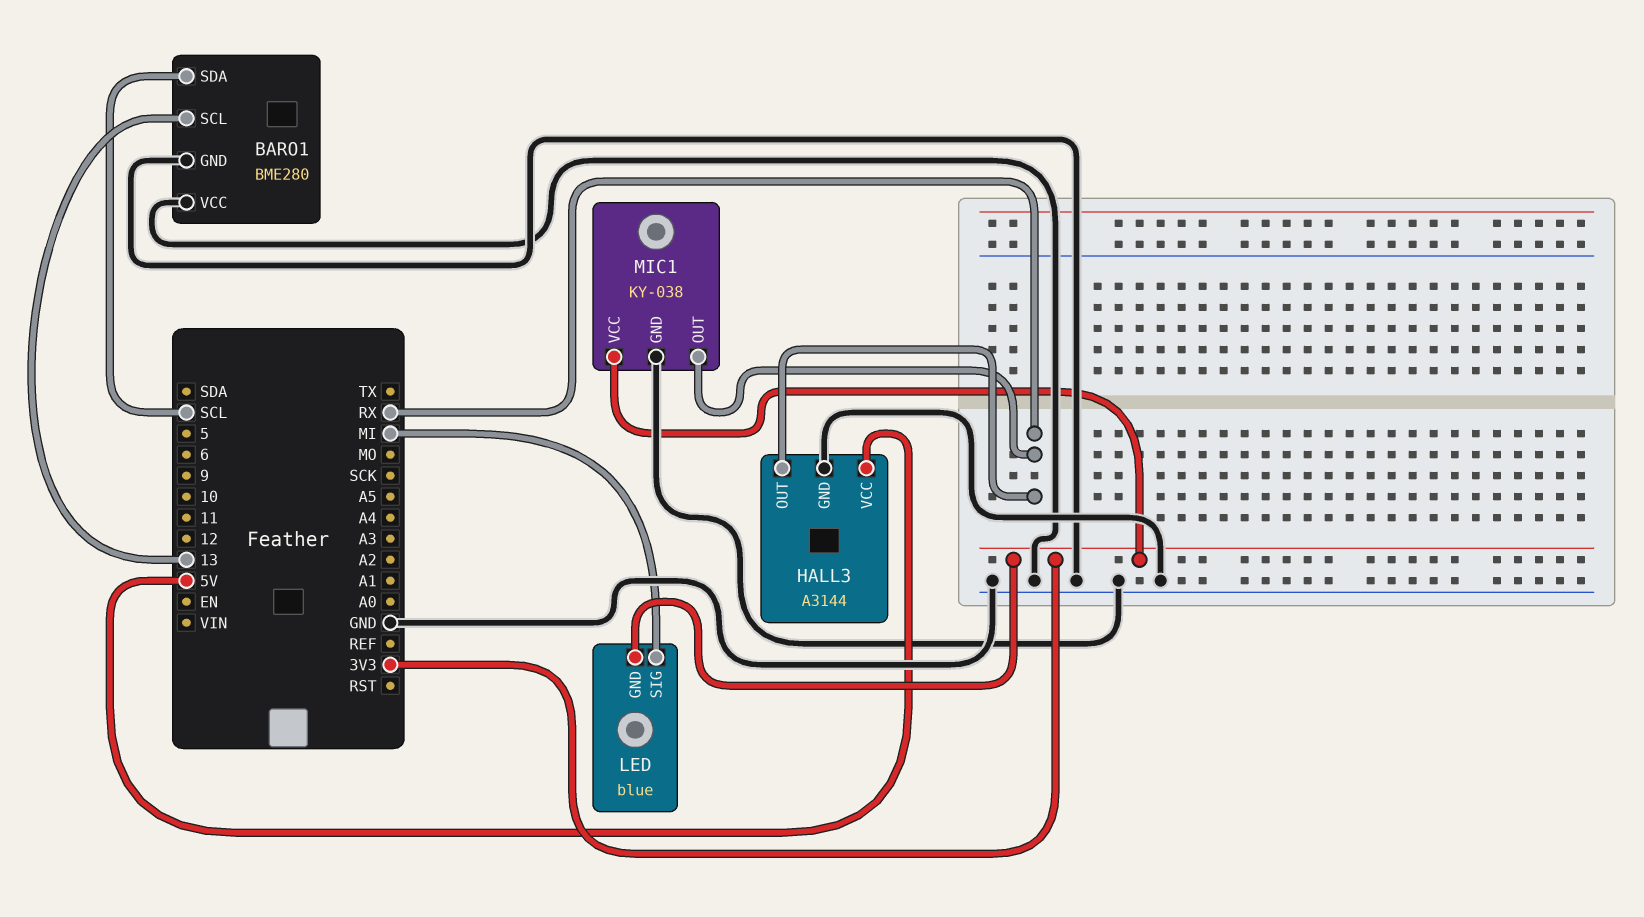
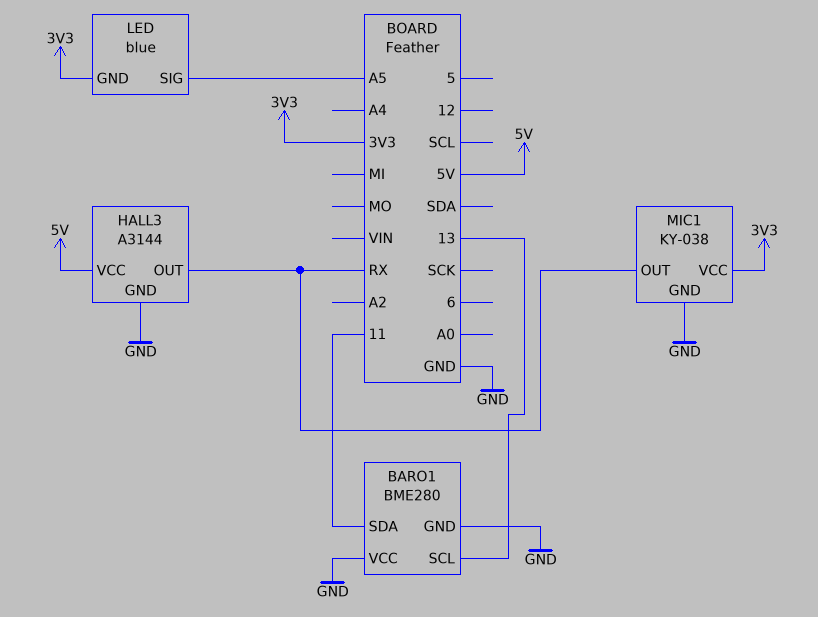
BARO1 pin SDA: SCL -> 11
LED pin SIG: MI -> A5

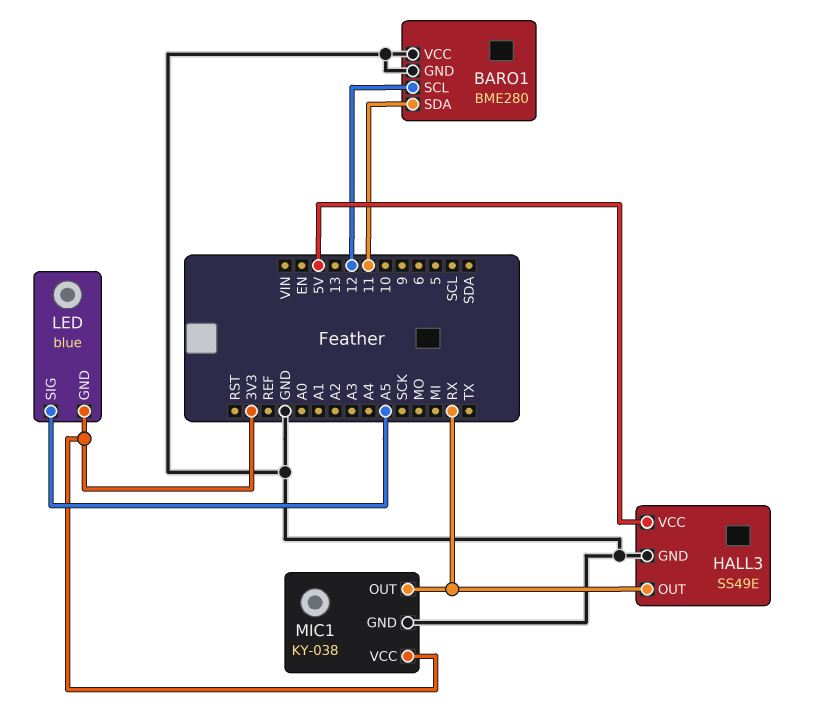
BARO1 pin SCL: 13 -> 12
HALL3: A3144 -> SS49E

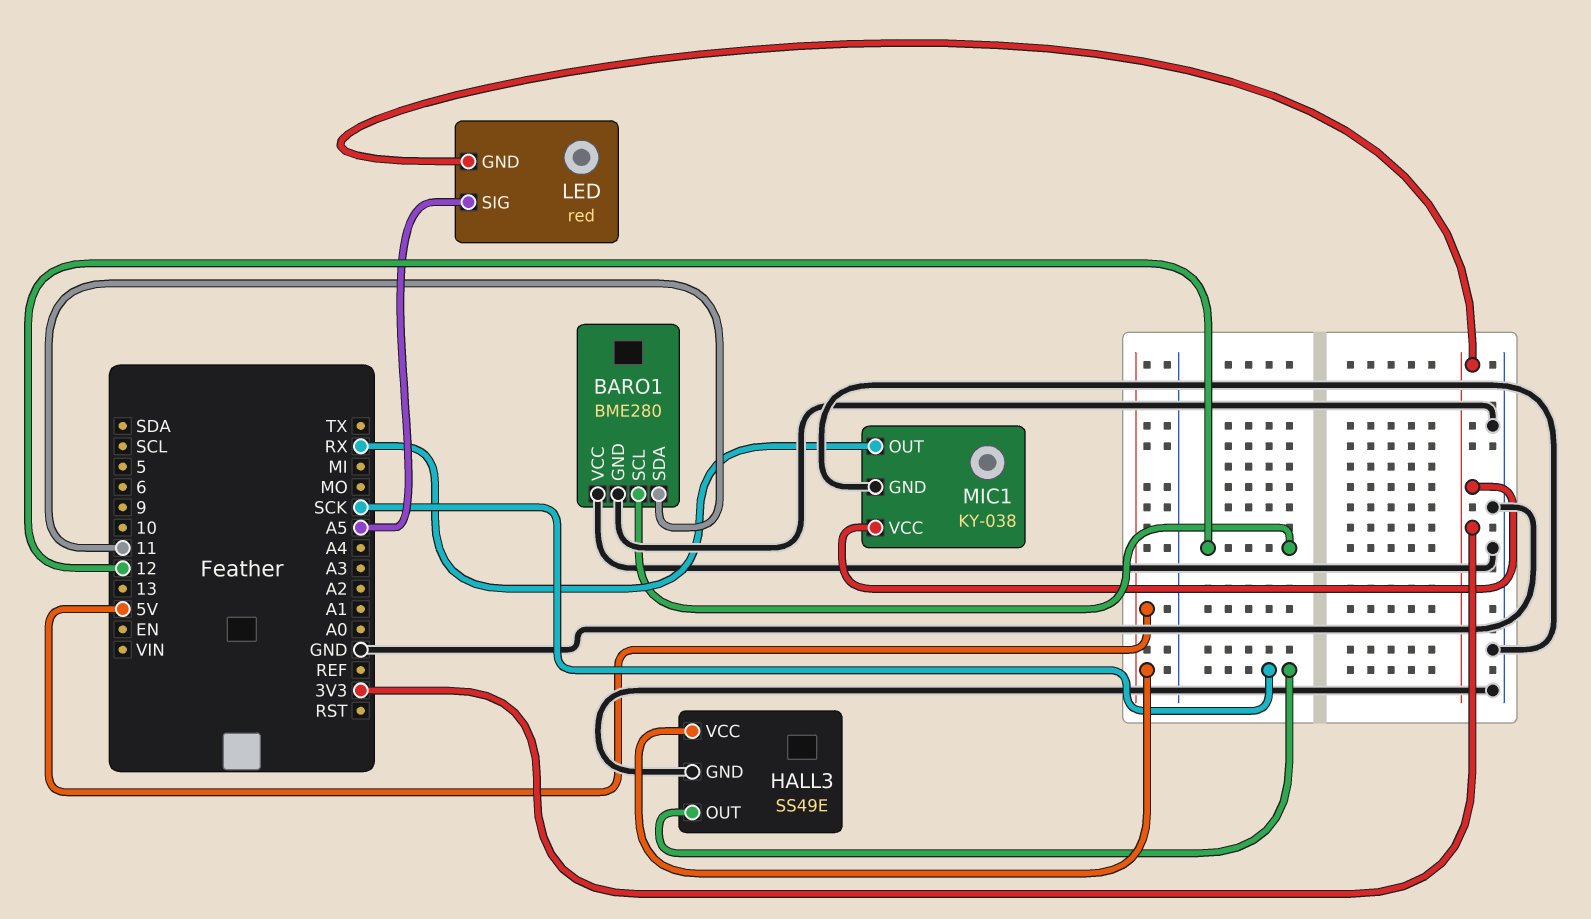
HALL3 pin OUT: RX -> SCK
LED: blue -> red

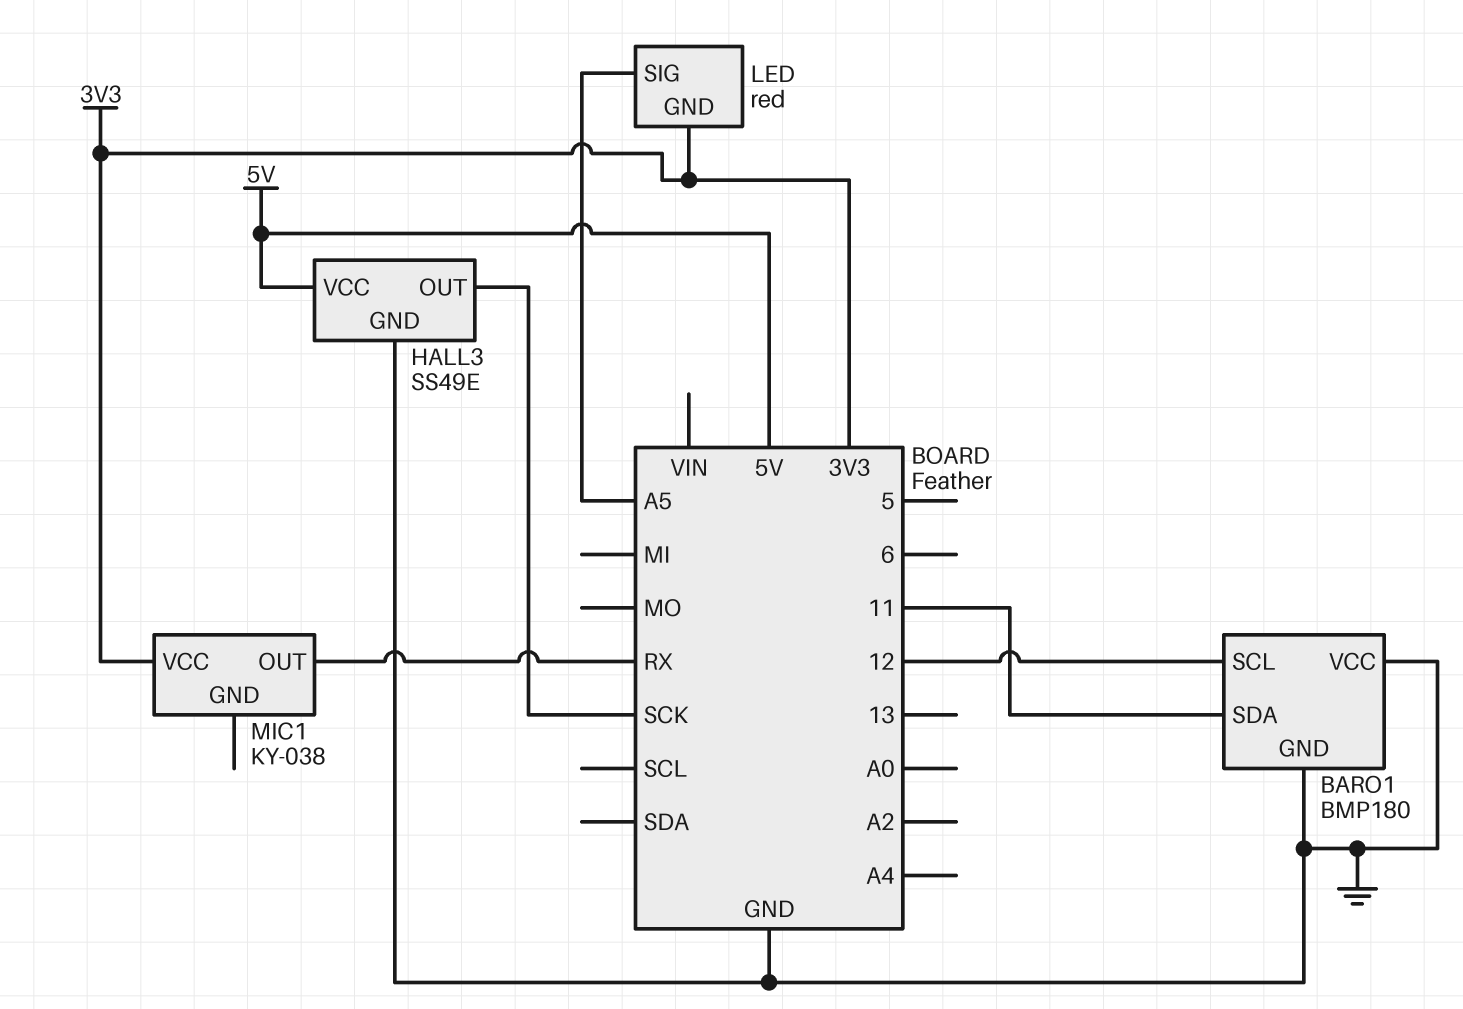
BARO1: BME280 -> BMP180
MIC1 pin GND: GND -> none

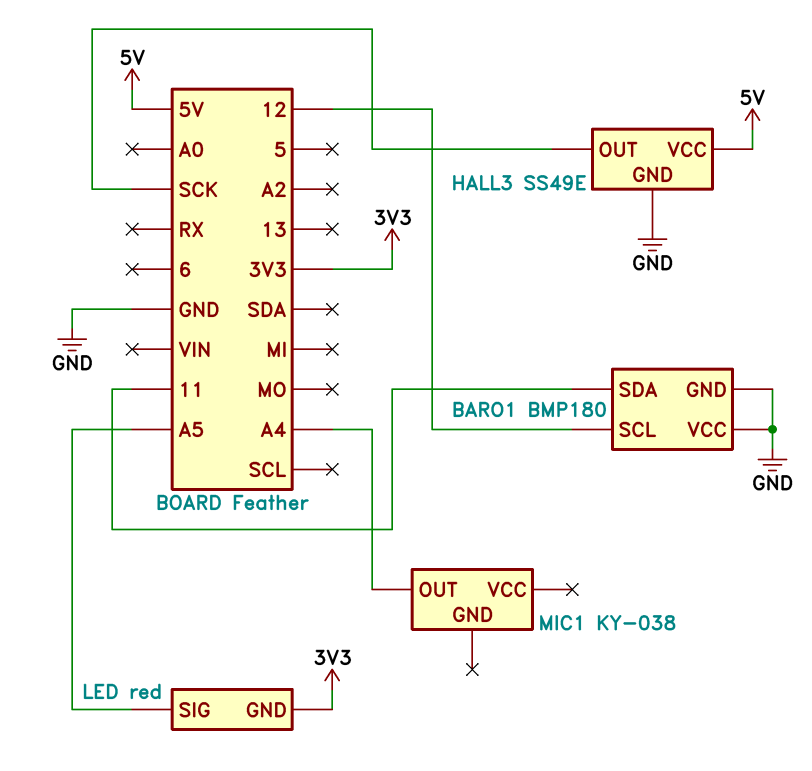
MIC1 pin OUT: RX -> A4
MIC1 pin VCC: 3V3 -> none

